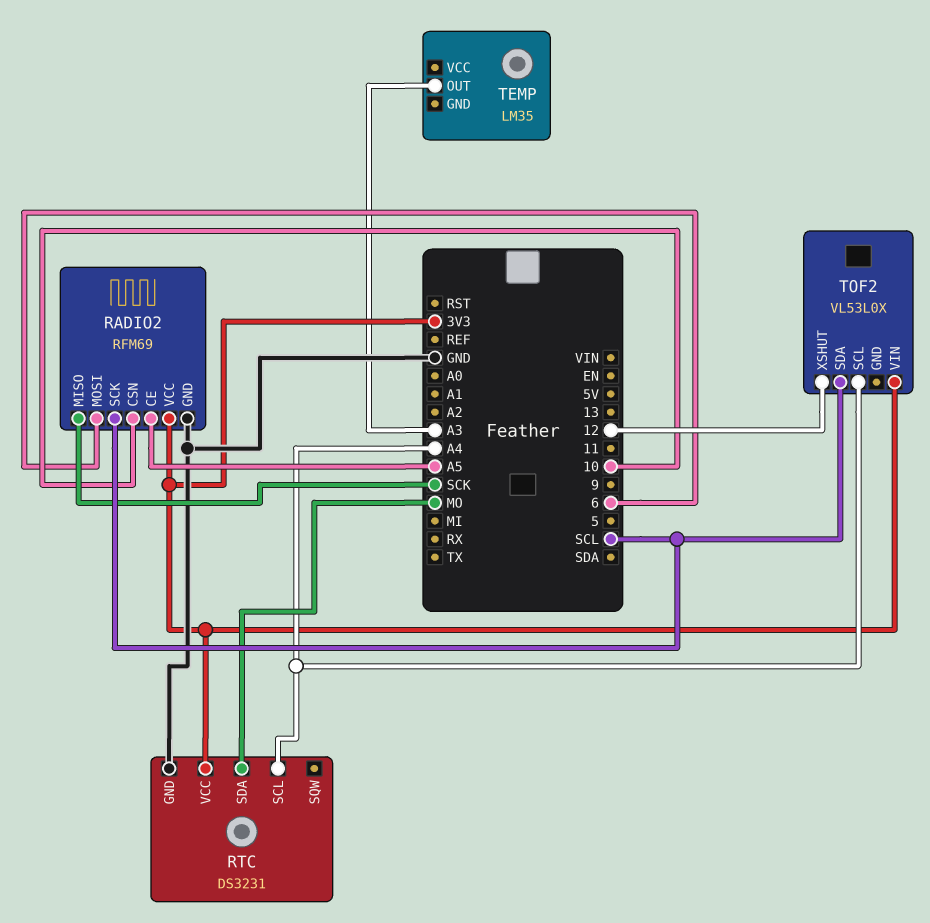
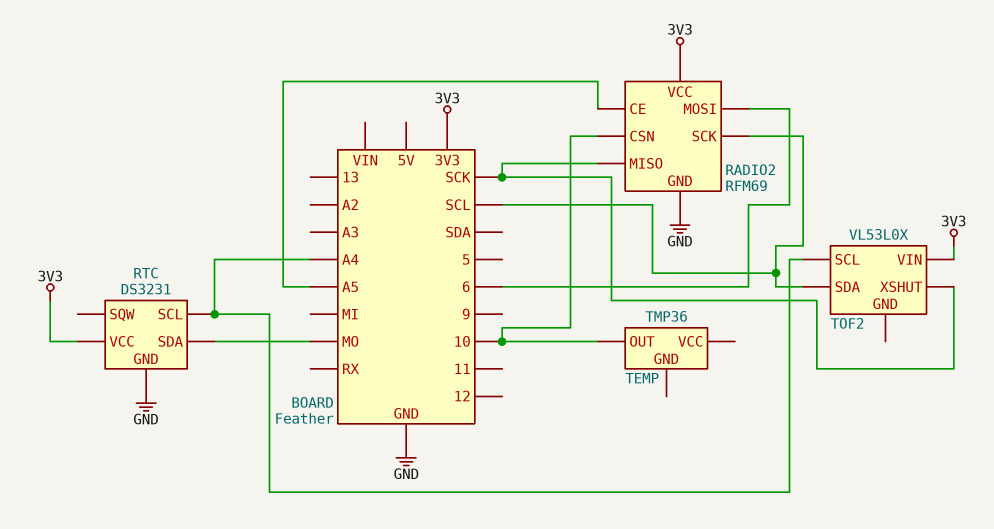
TEMP: LM35 -> TMP36
TEMP pin OUT: A3 -> 10
TOF2 pin XSHUT: 12 -> SCK

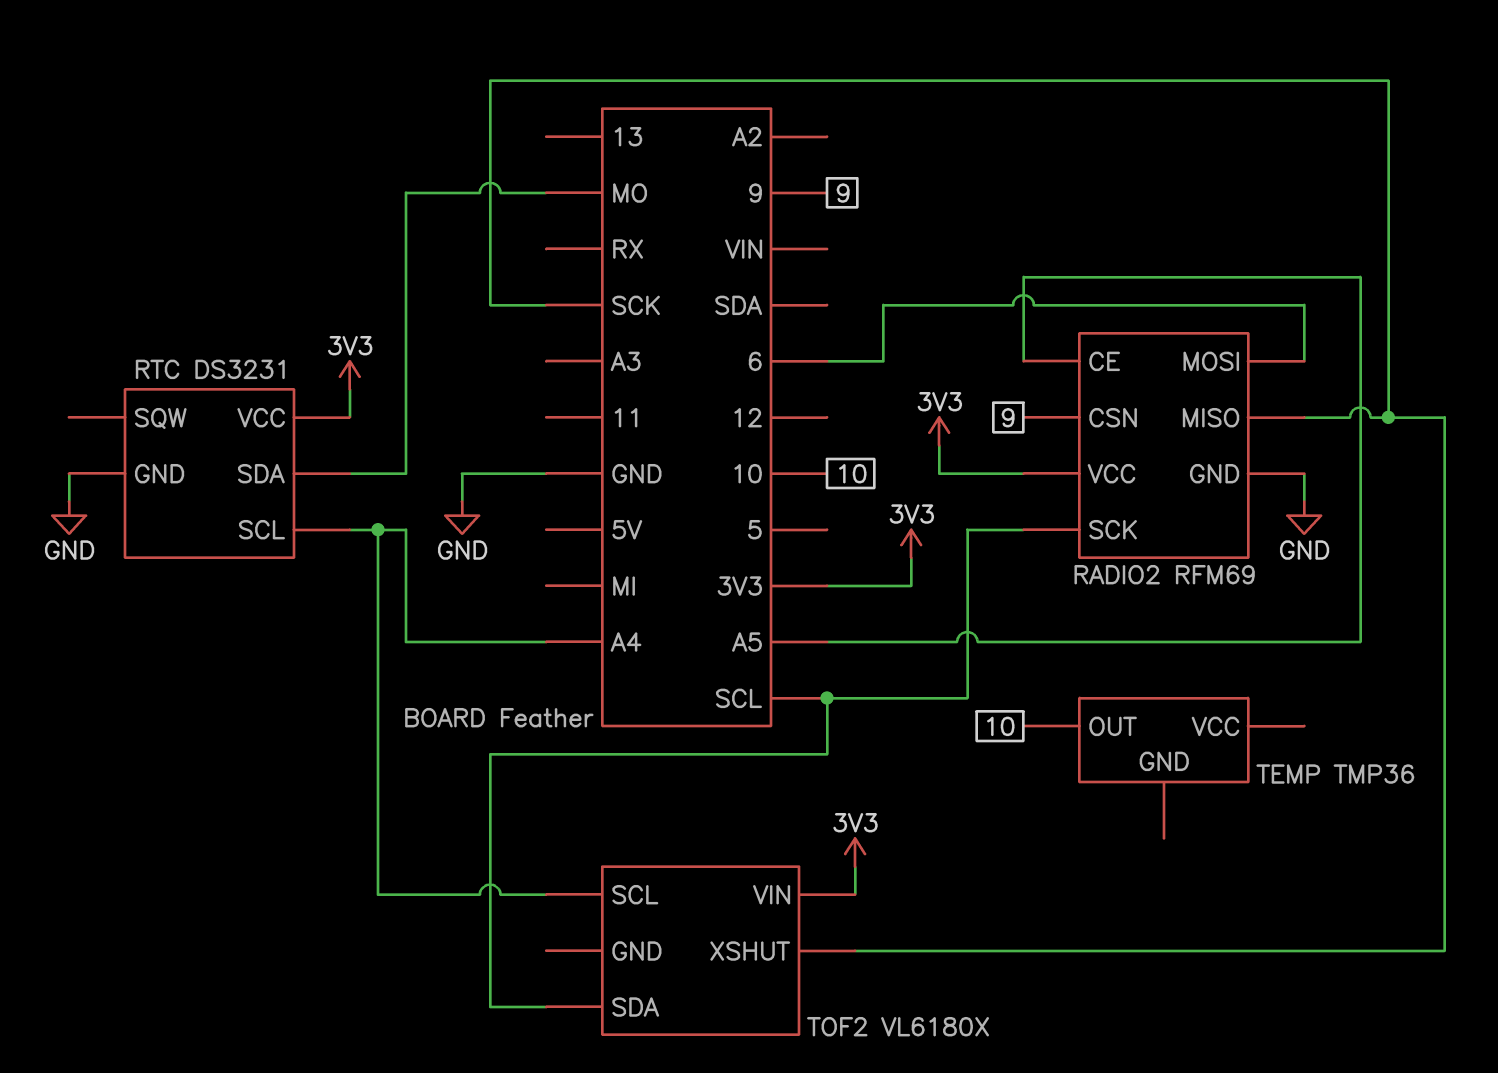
RADIO2 pin CSN: 10 -> 9
TOF2: VL53L0X -> VL6180X

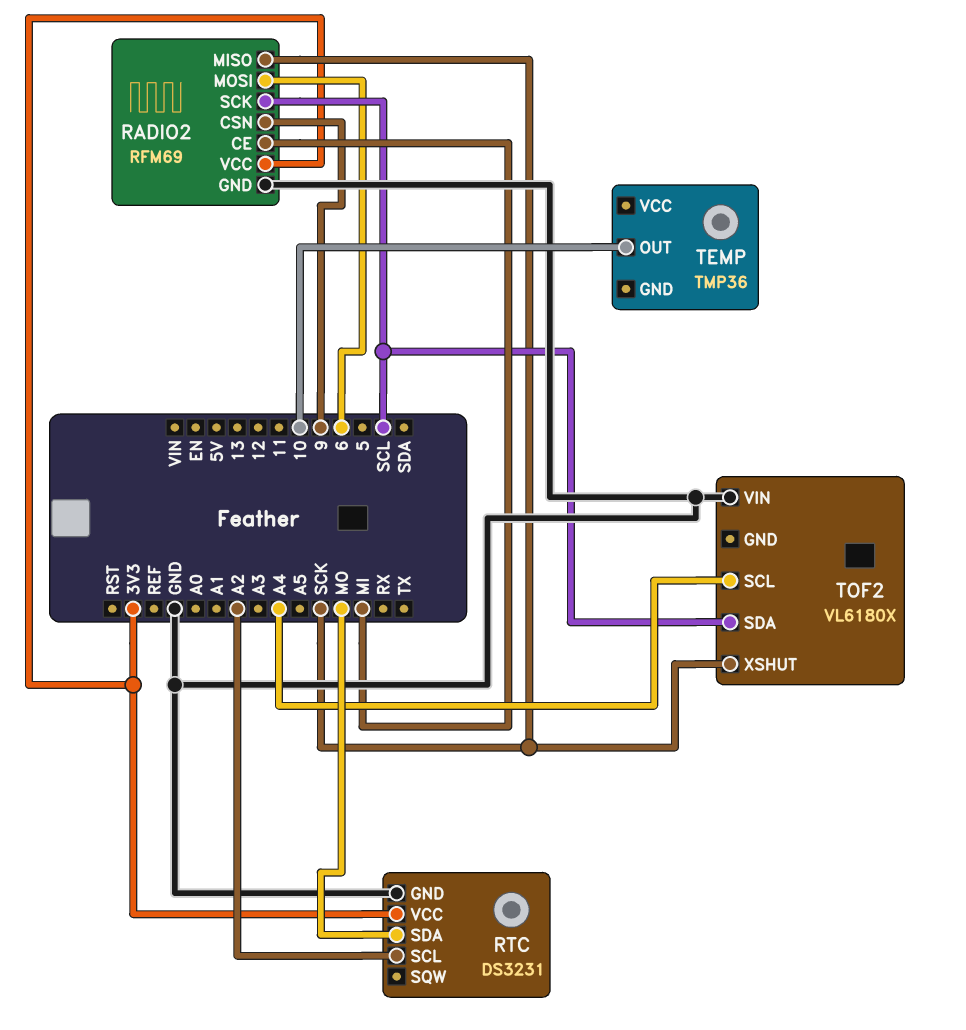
RADIO2 pin CE: A5 -> MI
RTC pin SCL: A4 -> A2
TOF2 pin VIN: 3V3 -> GND

